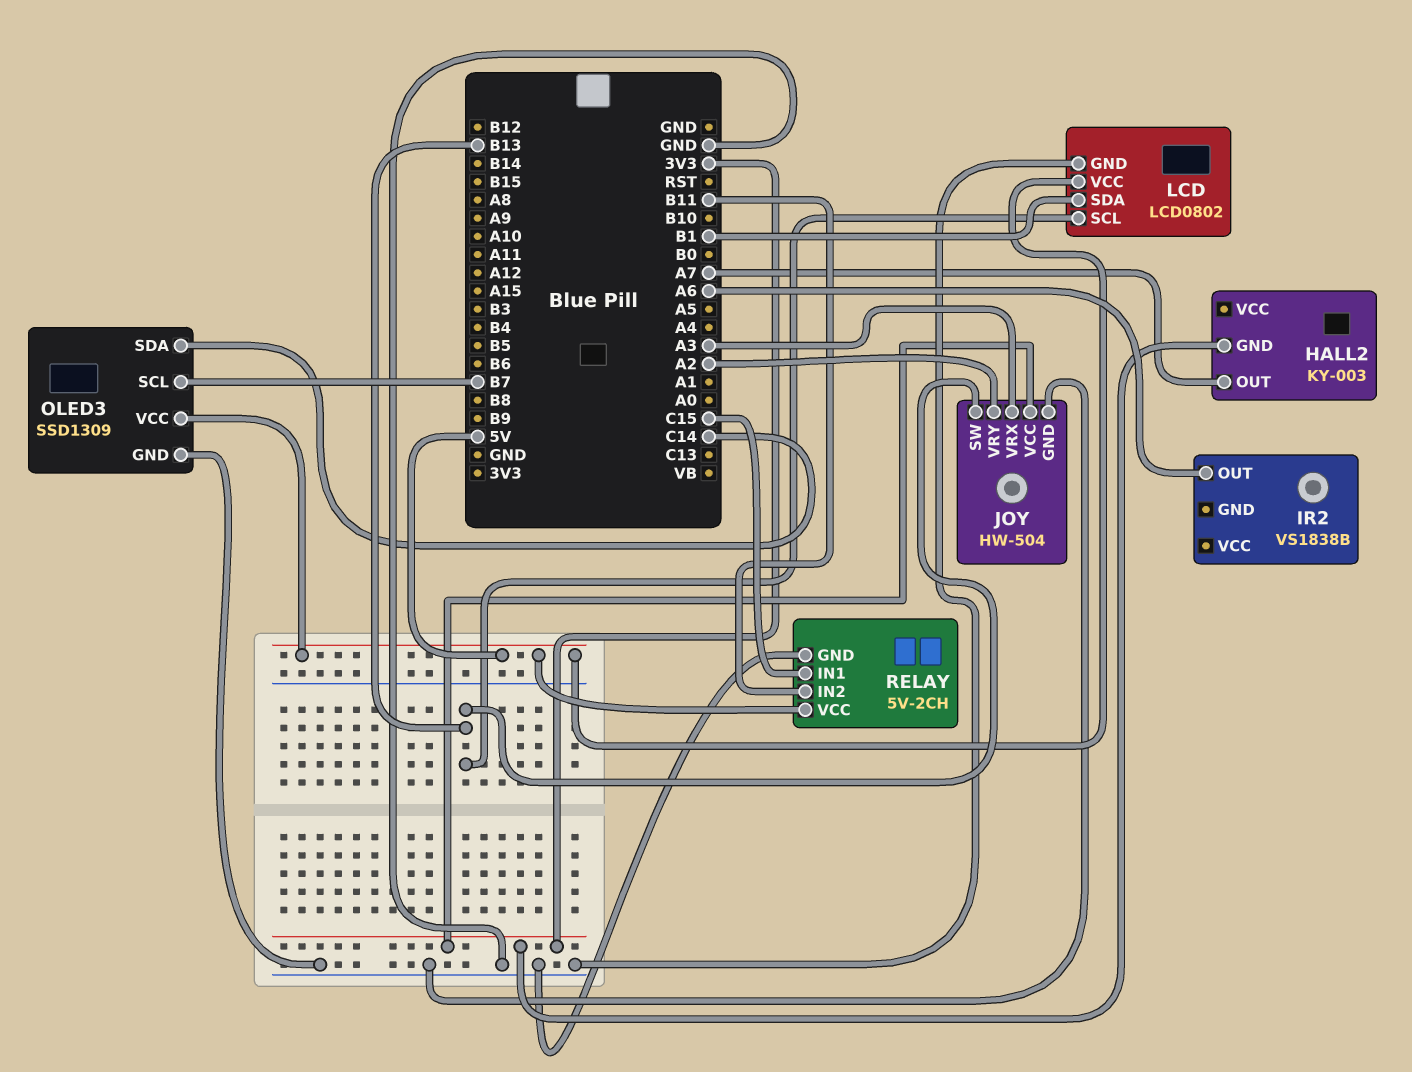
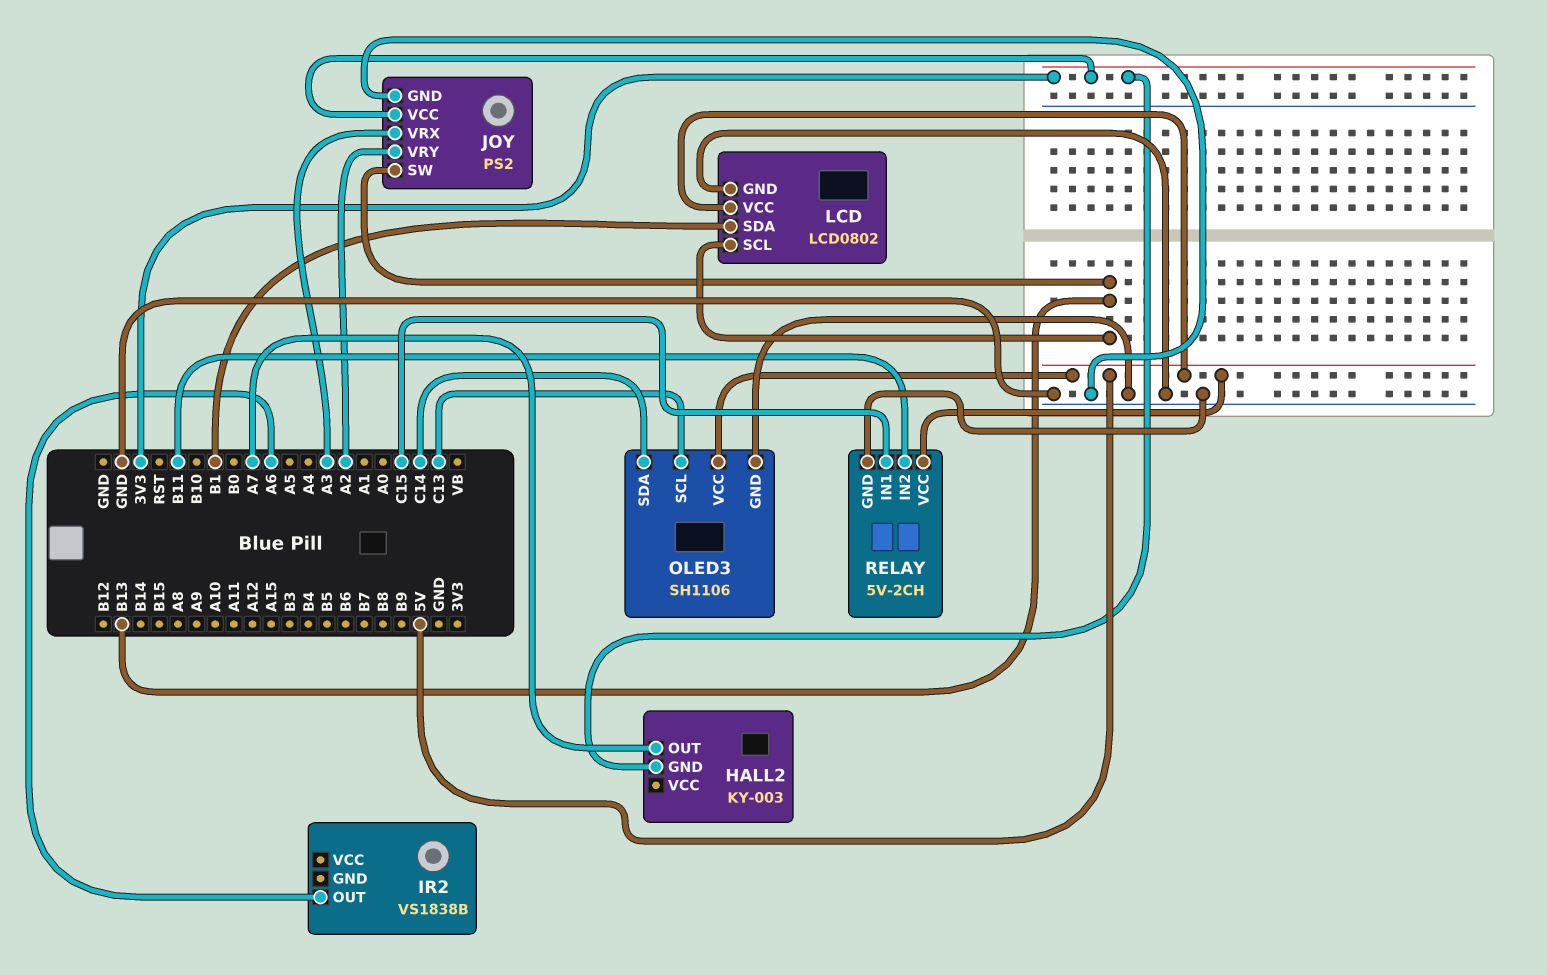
JOY: HW-504 -> PS2
OLED3: SSD1309 -> SH1106
OLED3 pin SCL: B7 -> C13

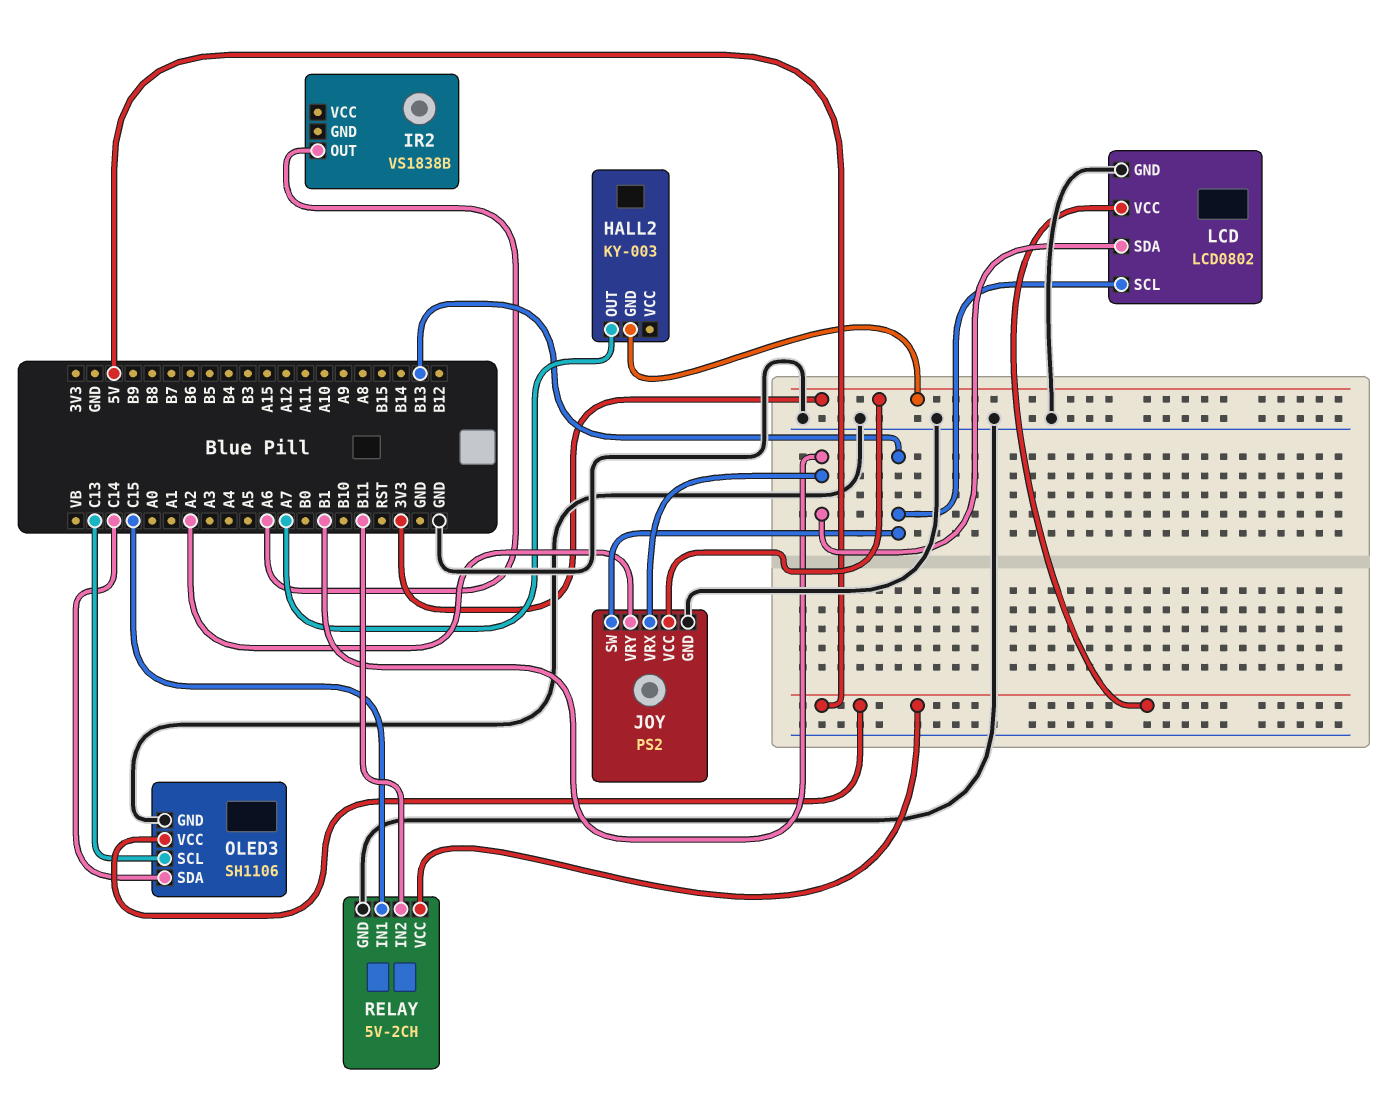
JOY pin VRX: A3 -> B1

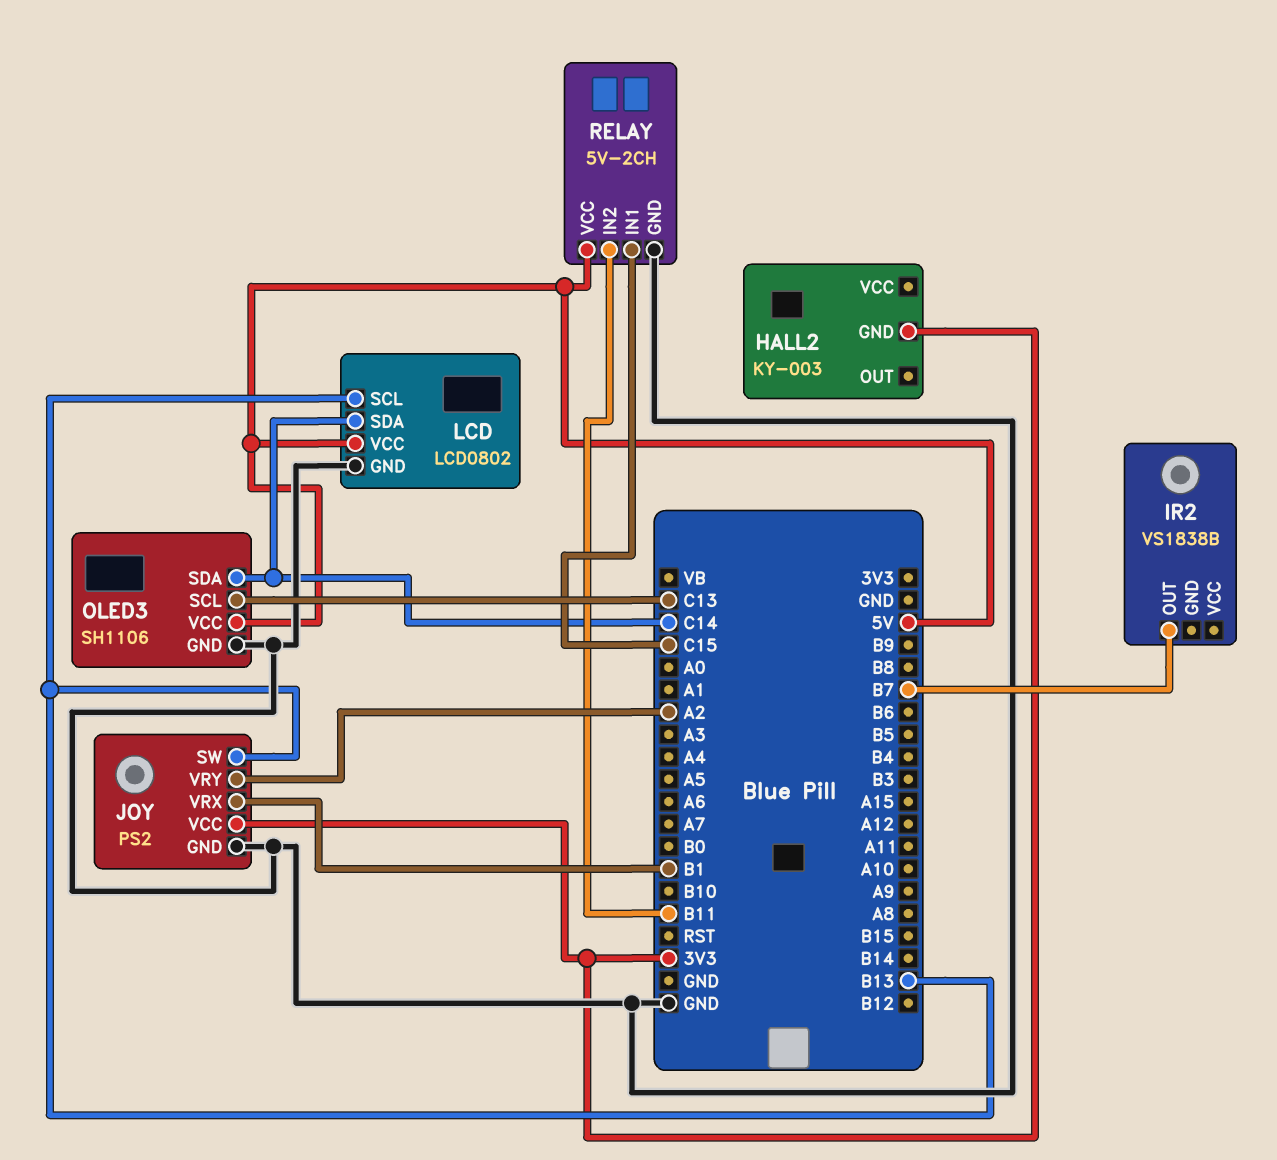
HALL2 pin OUT: A7 -> none
IR2 pin OUT: A6 -> B7
LCD pin SDA: B1 -> C14

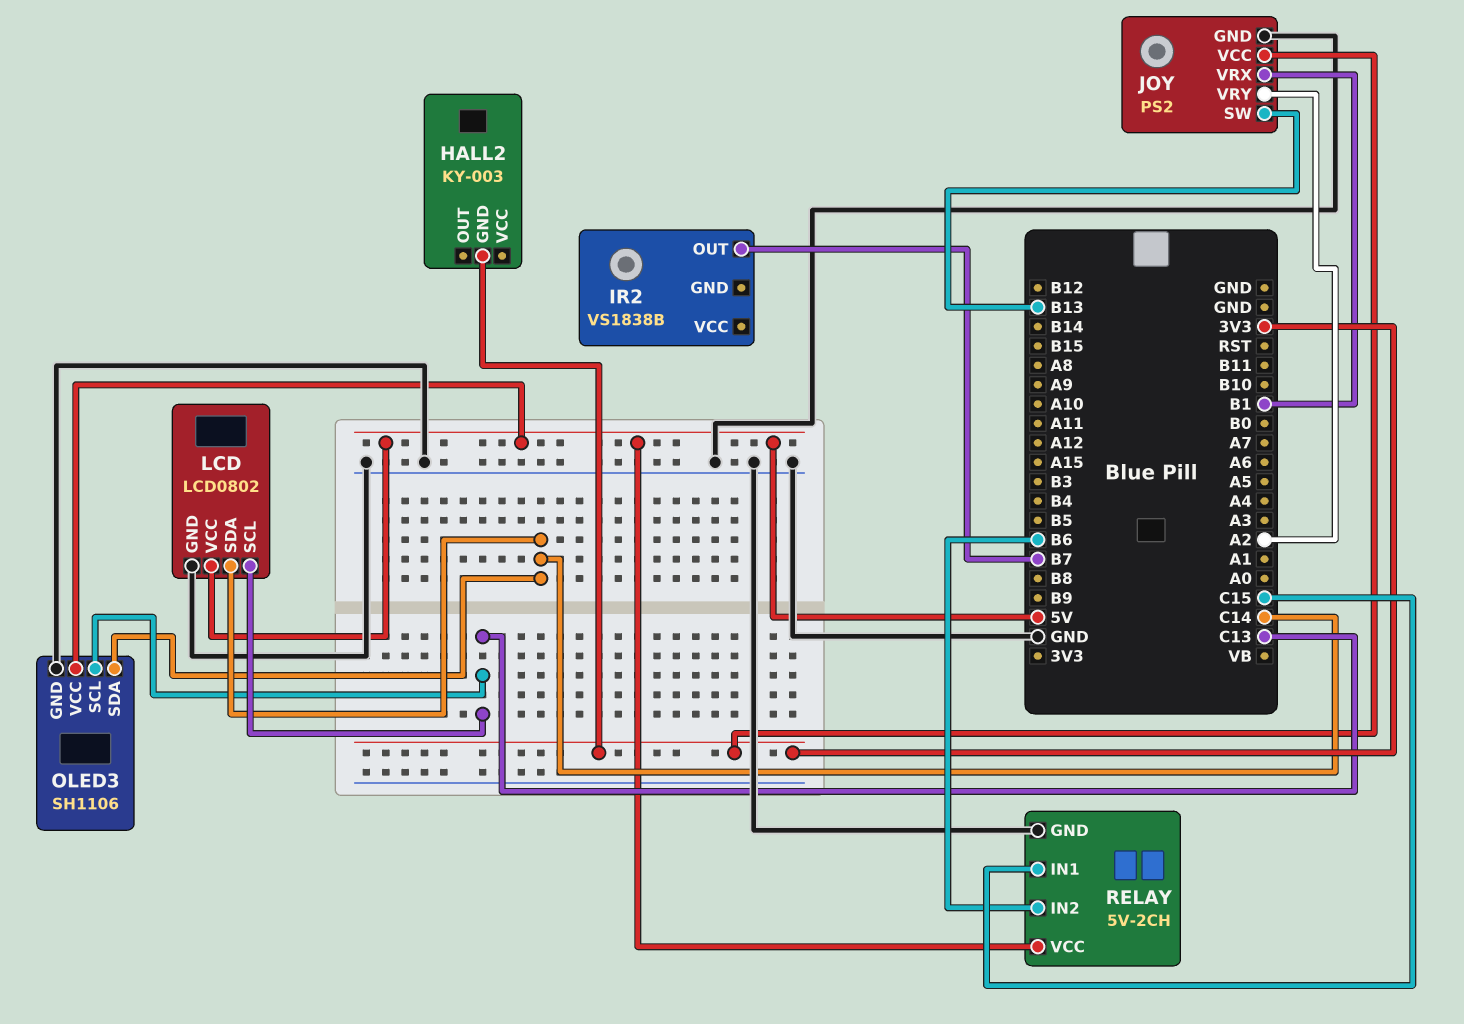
LCD pin SCL: B13 -> C13
RELAY pin IN2: B11 -> B6

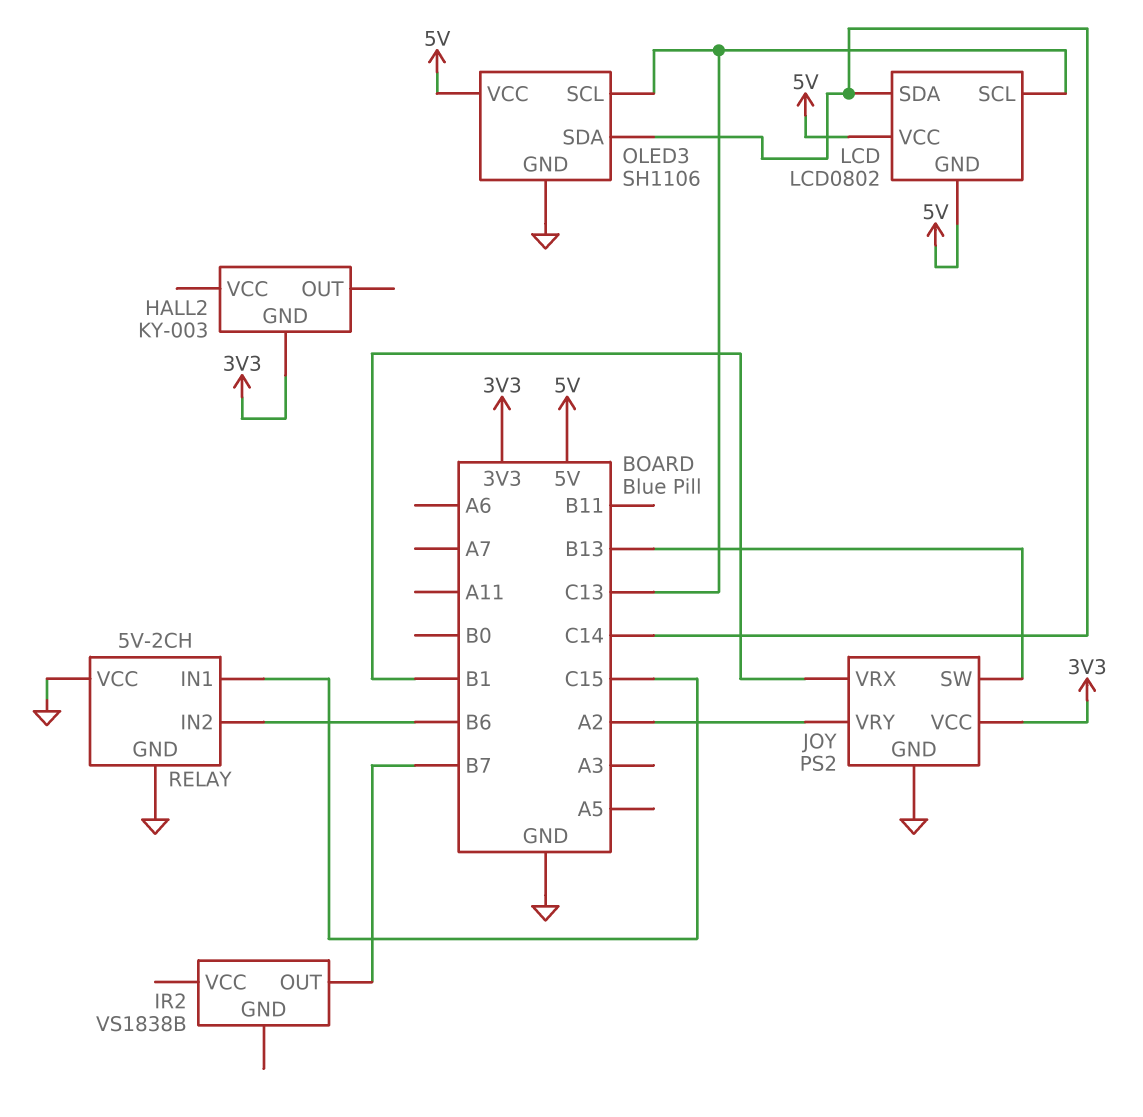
LCD pin GND: GND -> 5V
RELAY pin VCC: 5V -> GND

